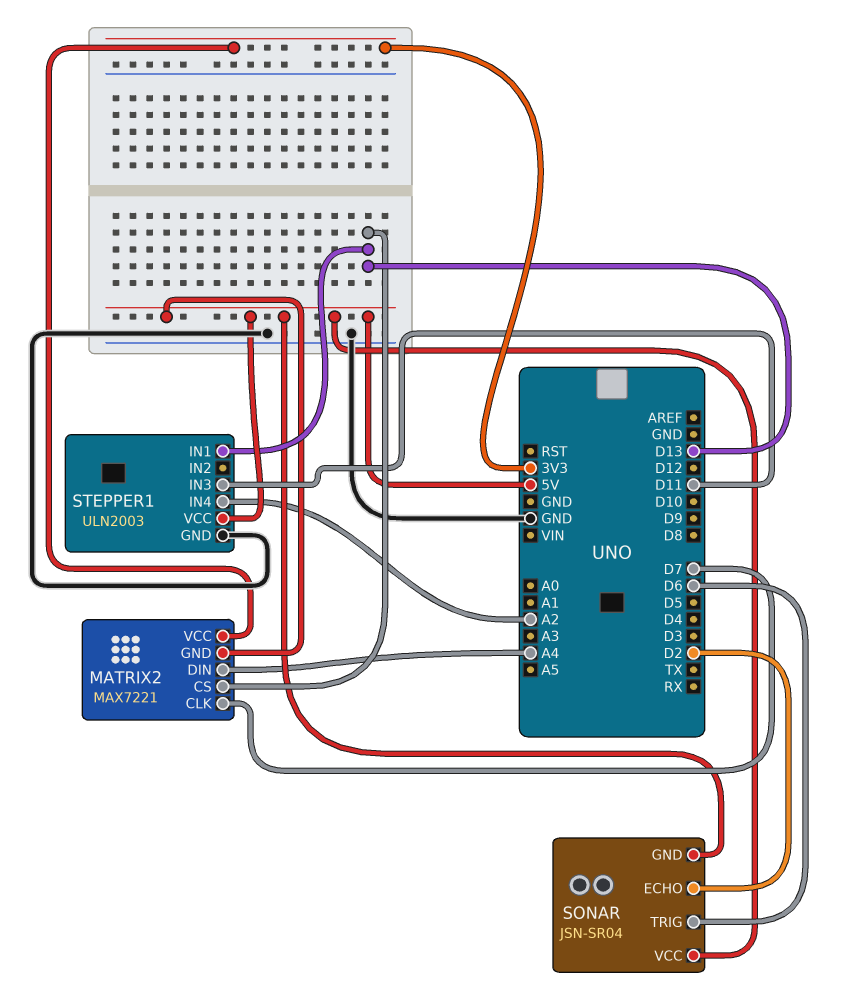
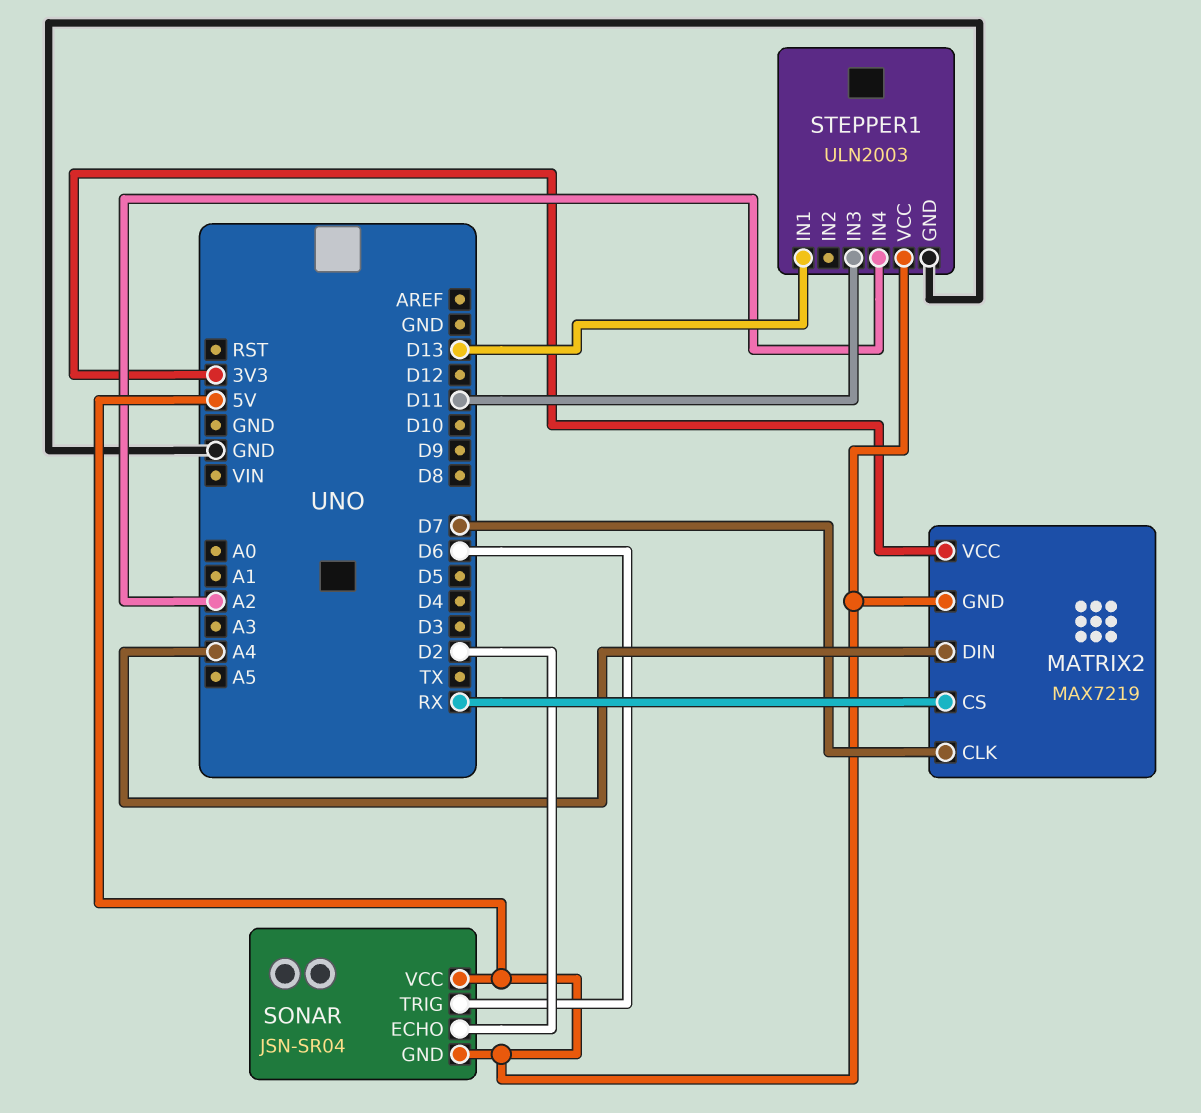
MATRIX2: MAX7221 -> MAX7219
MATRIX2 pin CS: D13 -> RX

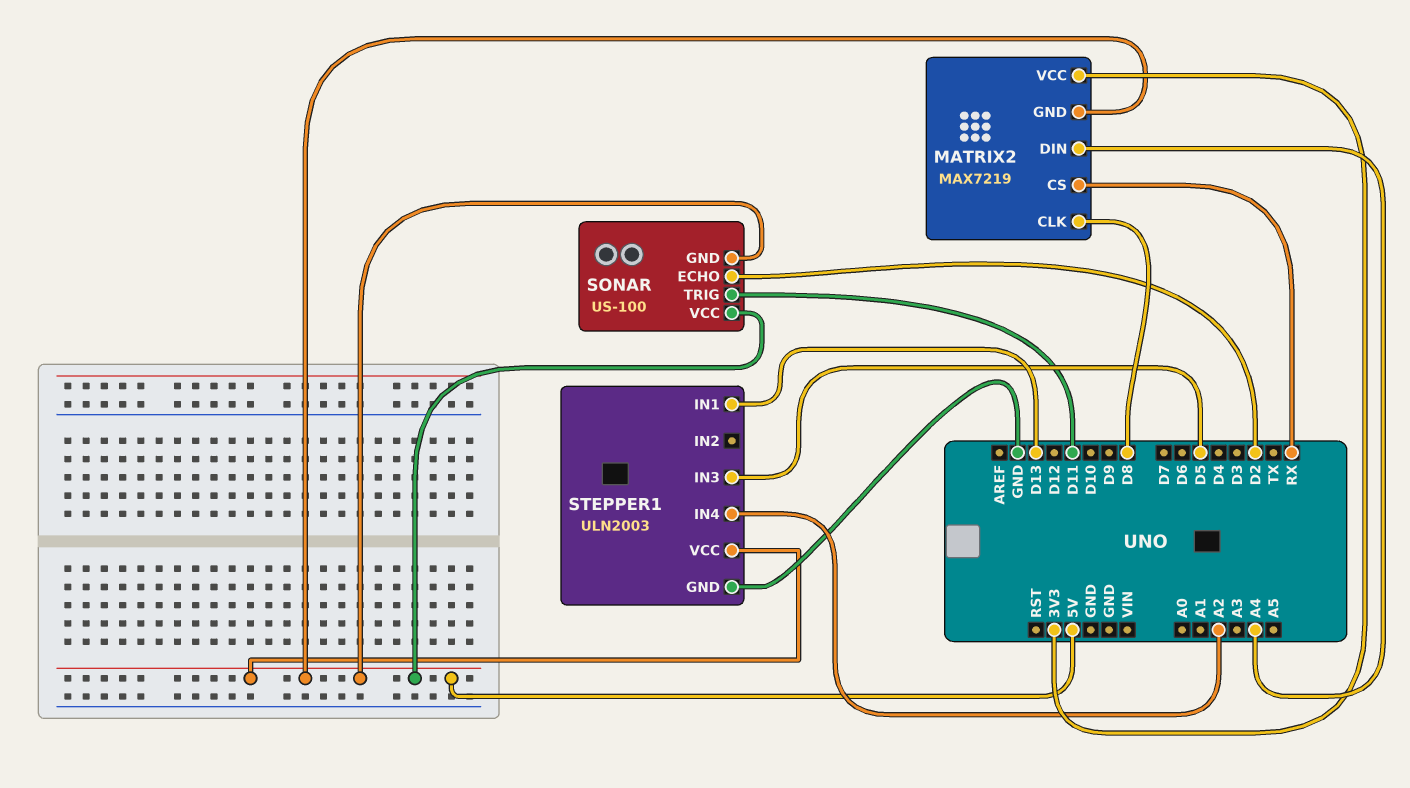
MATRIX2 pin CLK: D7 -> D8
SONAR: JSN-SR04 -> US-100
SONAR pin TRIG: D6 -> D11
STEPPER1 pin IN3: D11 -> D5

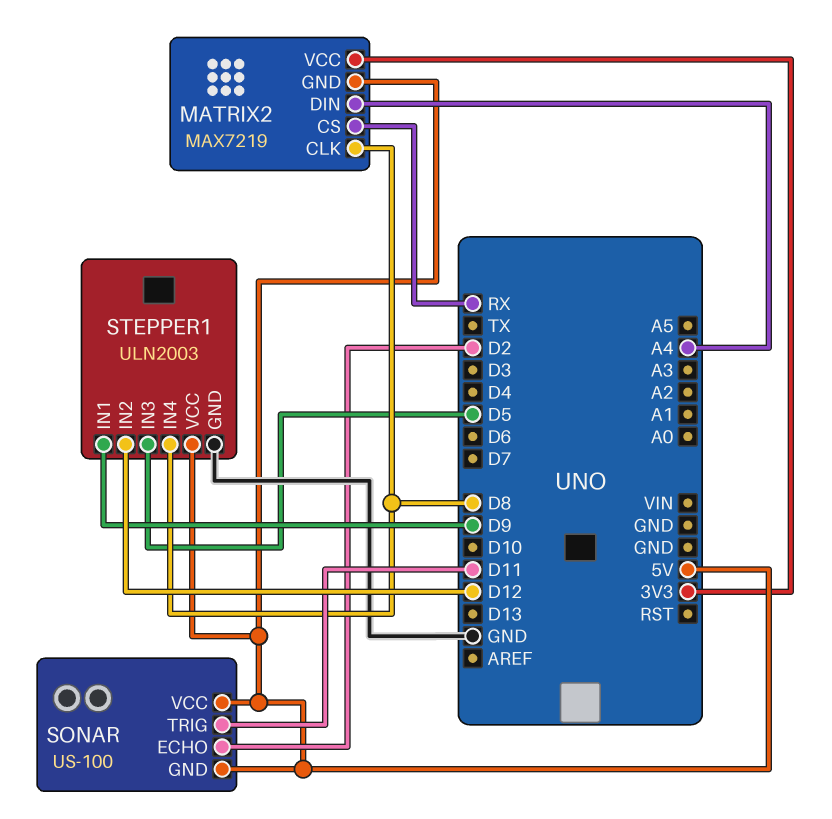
STEPPER1 pin IN1: D13 -> D9
STEPPER1 pin IN2: none -> D12
STEPPER1 pin IN4: A2 -> D8

